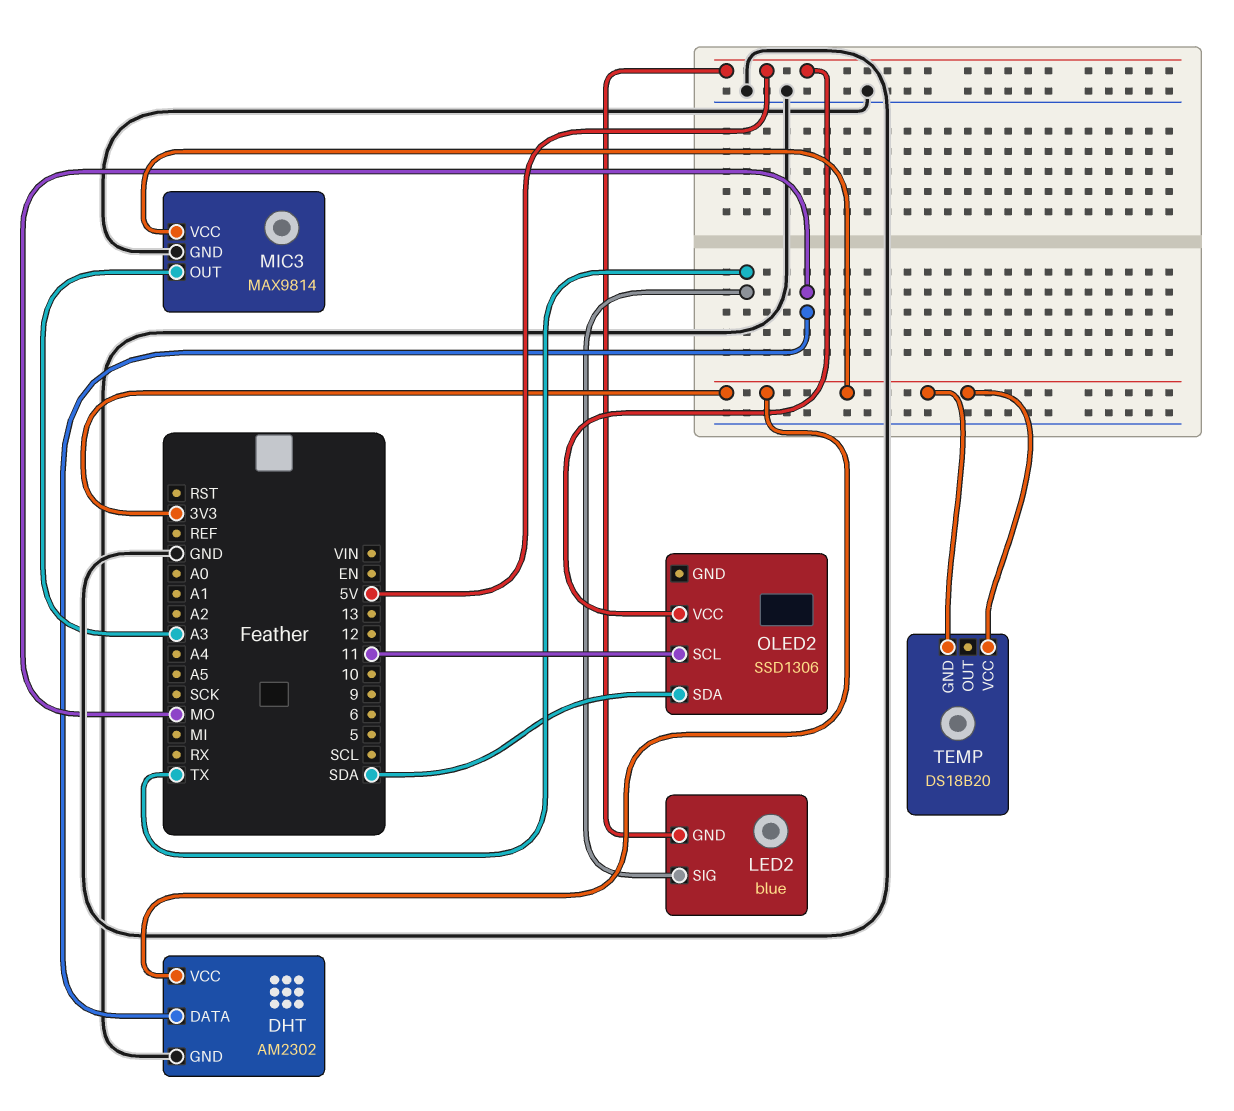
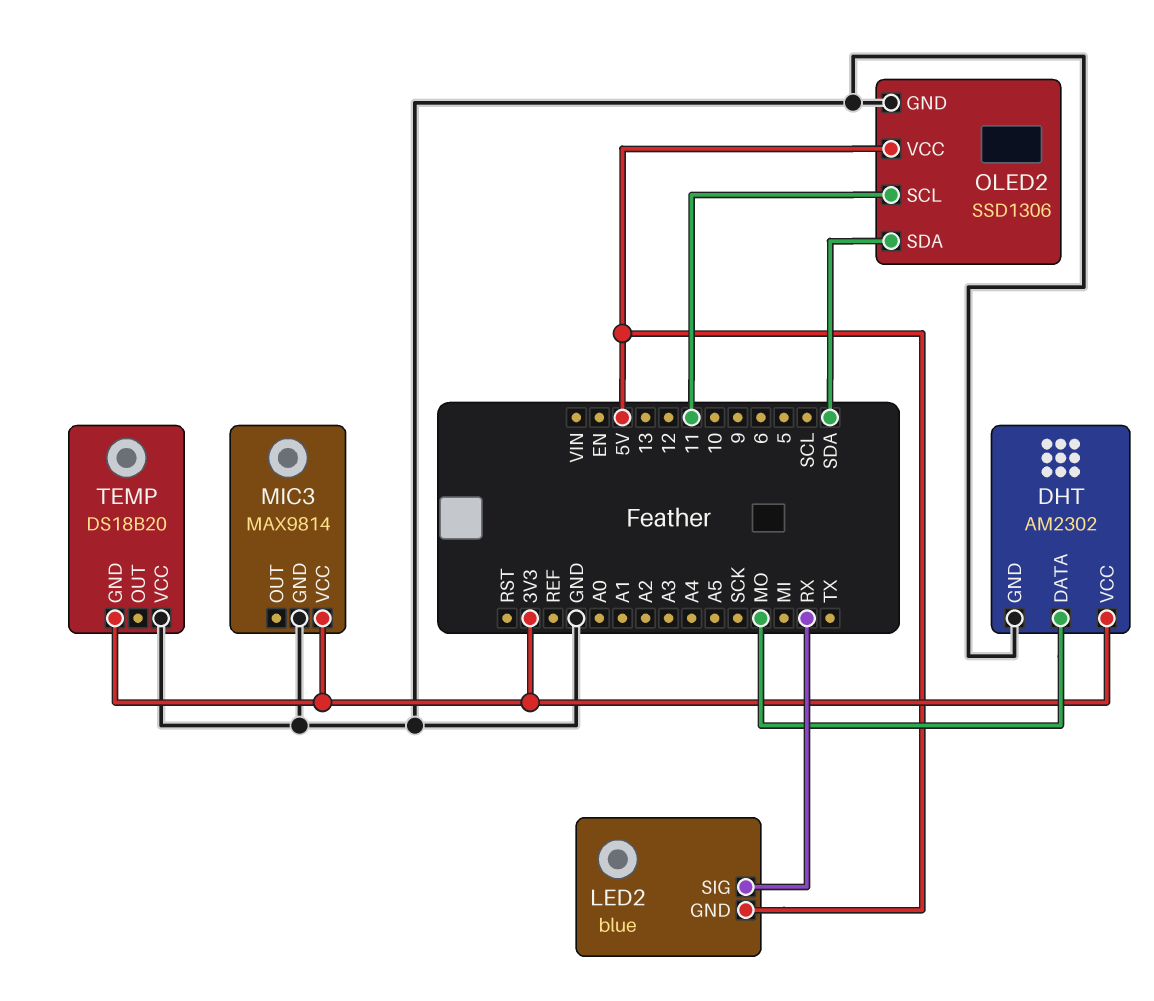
LED2 pin SIG: TX -> RX
MIC3 pin OUT: A3 -> none
OLED2 pin GND: none -> GND
TEMP pin VCC: 3V3 -> GND

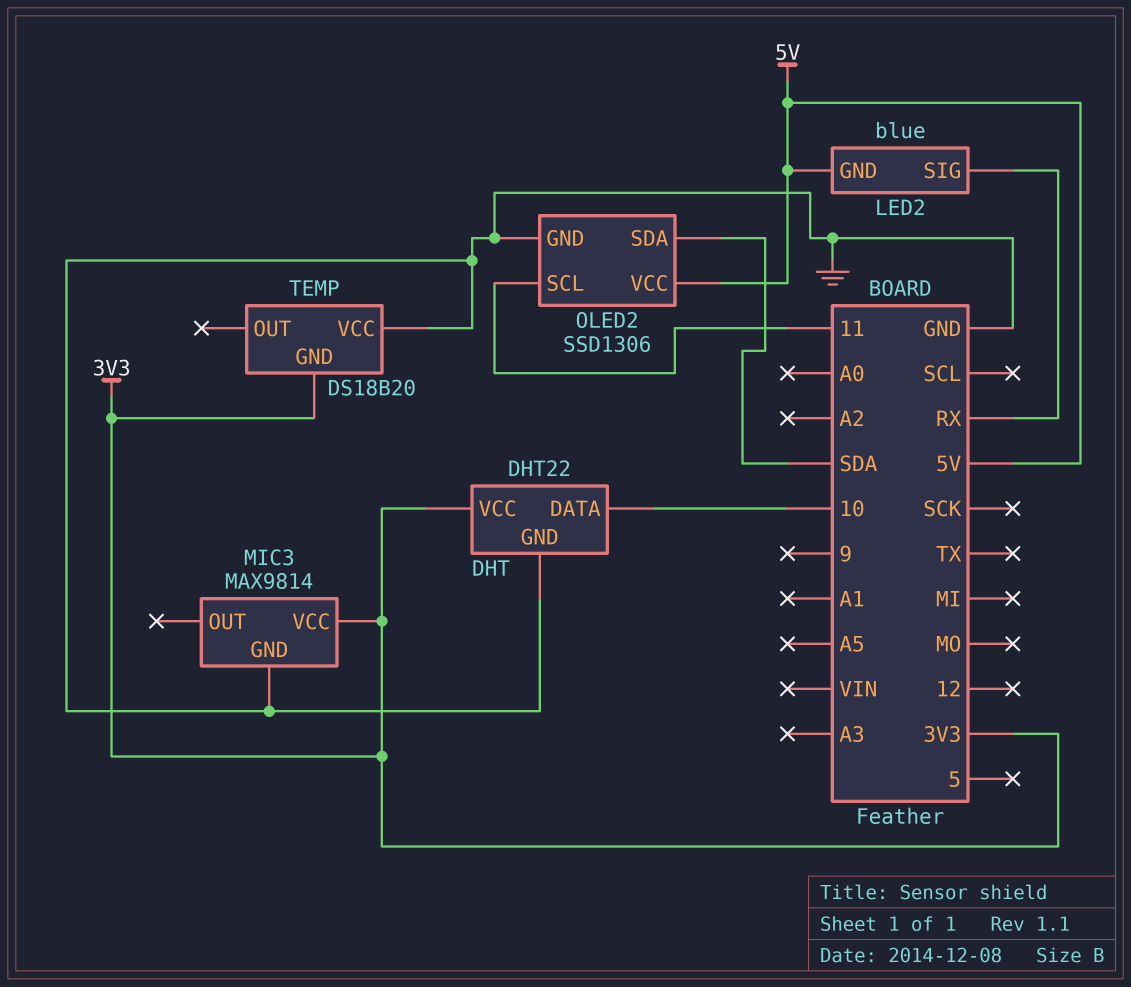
DHT: AM2302 -> DHT22
DHT pin DATA: MO -> 10

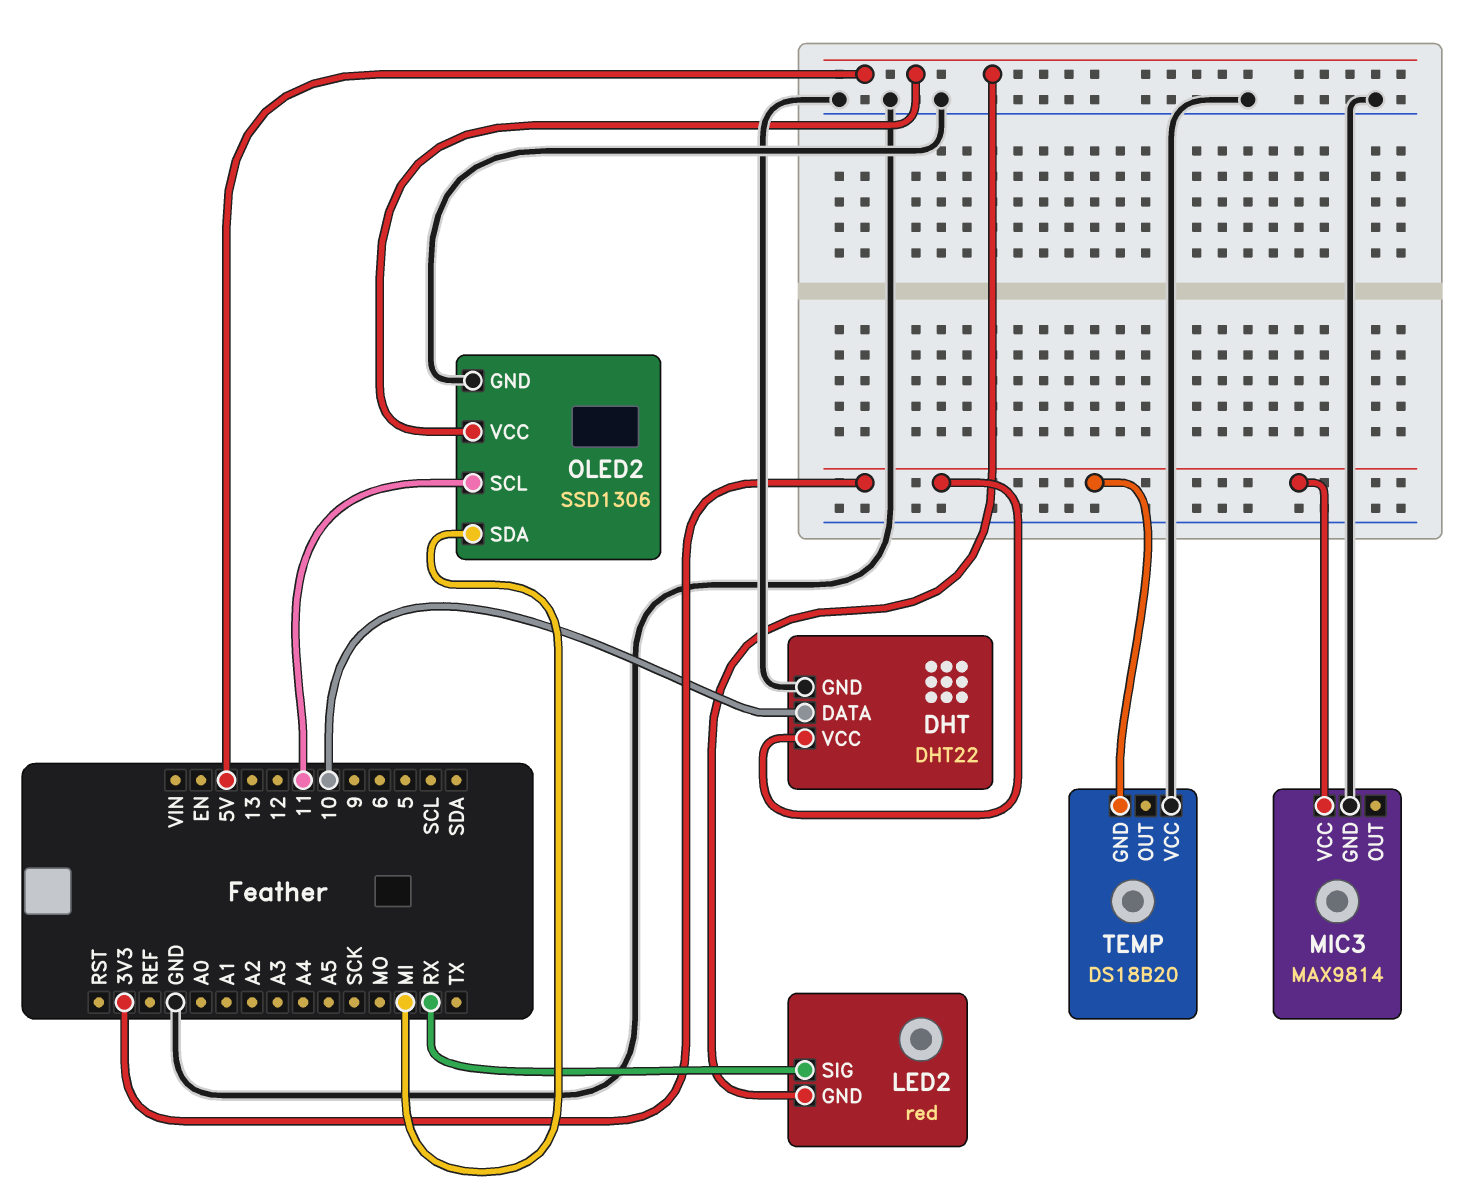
LED2: blue -> red
OLED2 pin SDA: SDA -> MI

